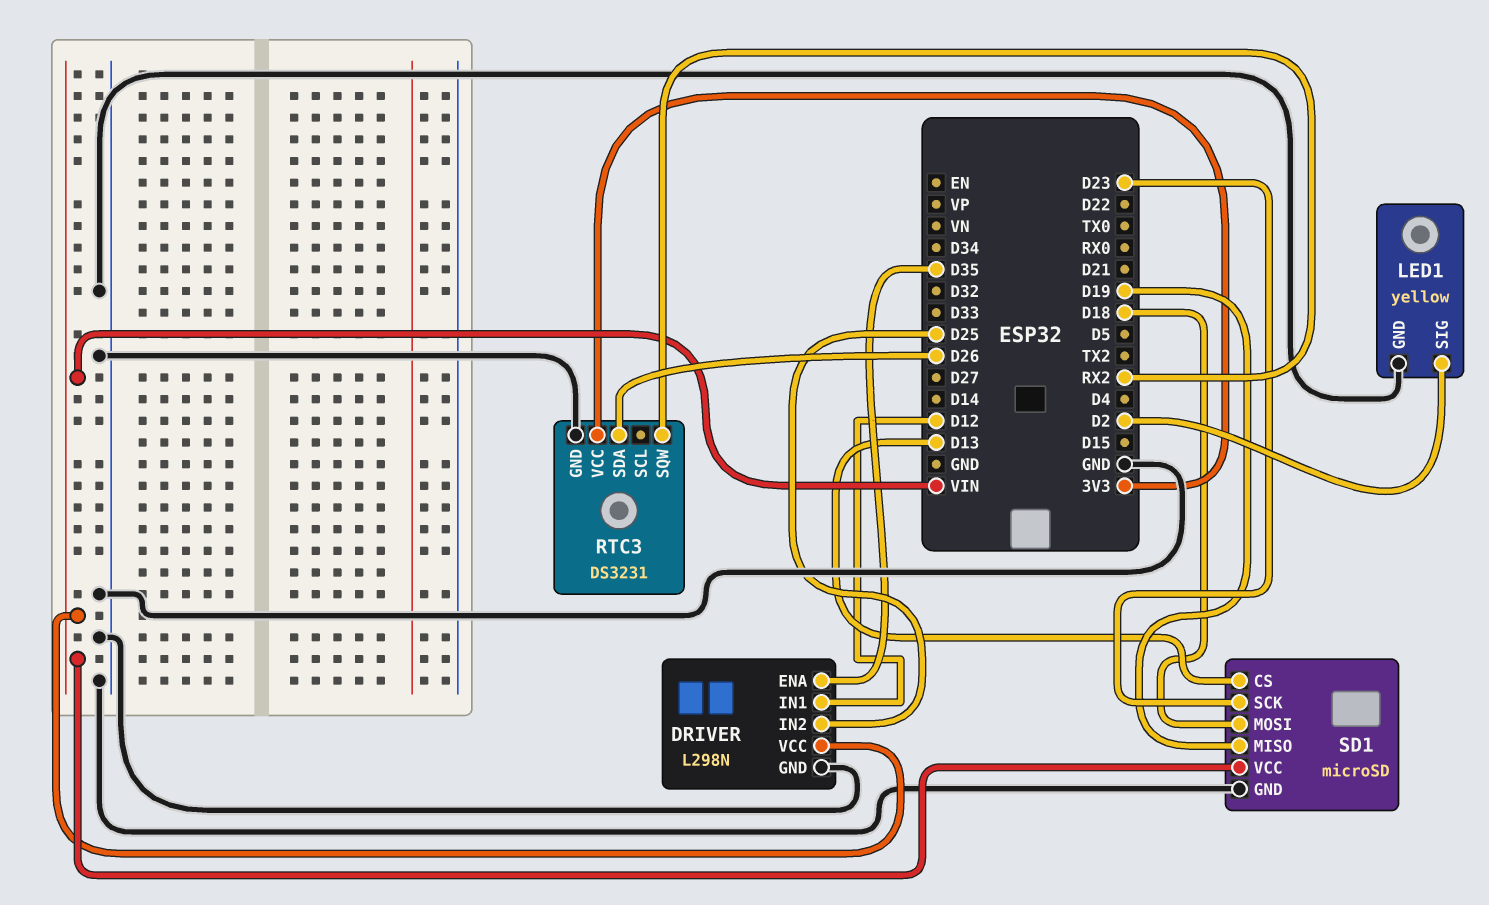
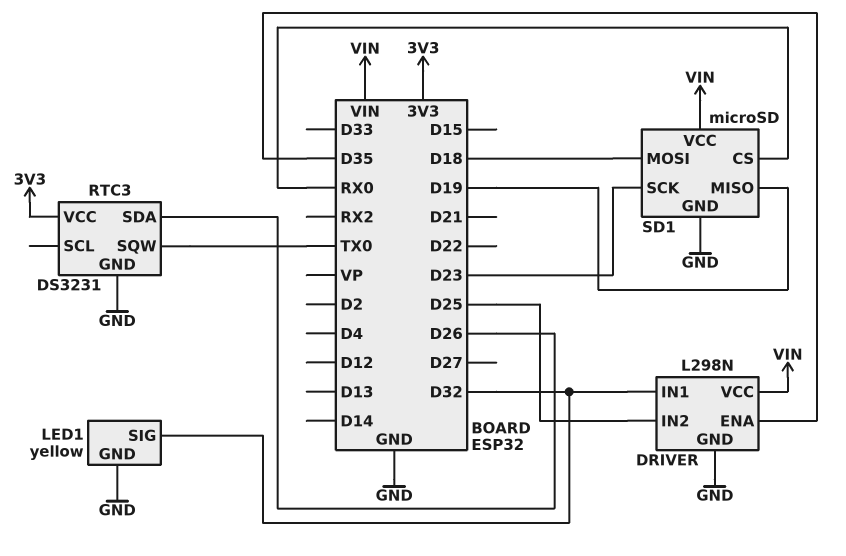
DRIVER pin IN1: D12 -> D32
LED1 pin SIG: D2 -> D32
RTC3 pin SQW: RX2 -> TX0
SD1 pin CS: D13 -> RX0

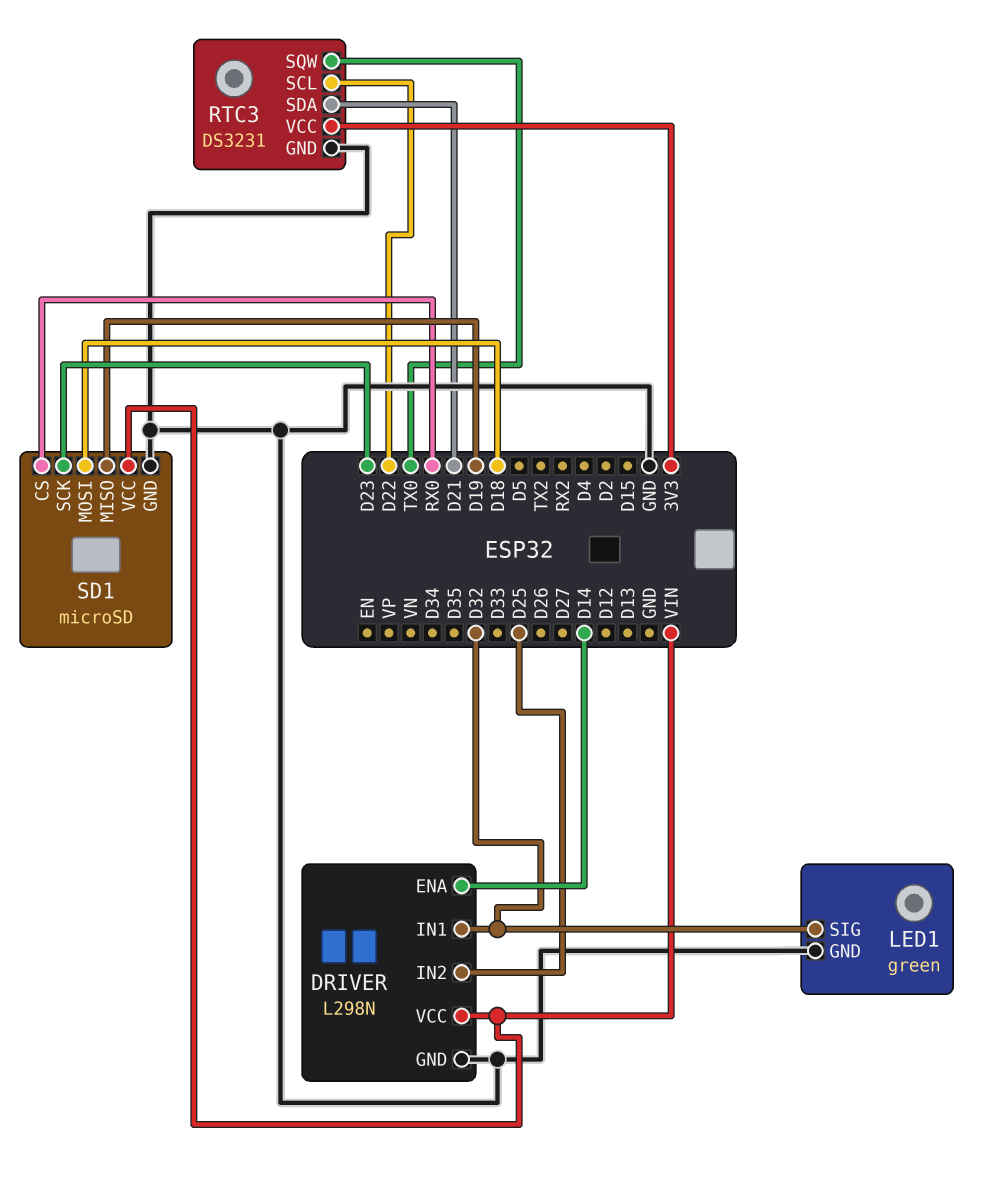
DRIVER pin ENA: D35 -> D14
LED1: yellow -> green
RTC3 pin SCL: none -> D22
RTC3 pin SDA: D26 -> D21

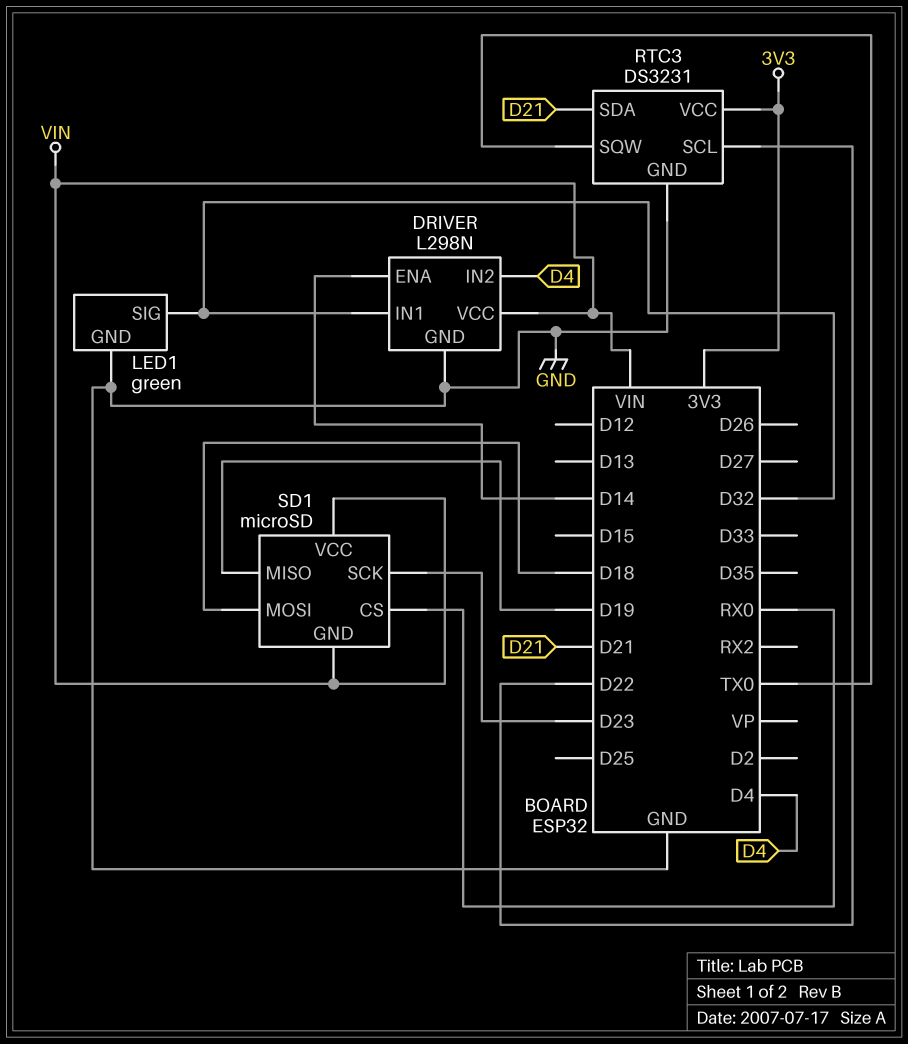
DRIVER pin IN2: D25 -> D4
SD1 pin GND: GND -> VIN

